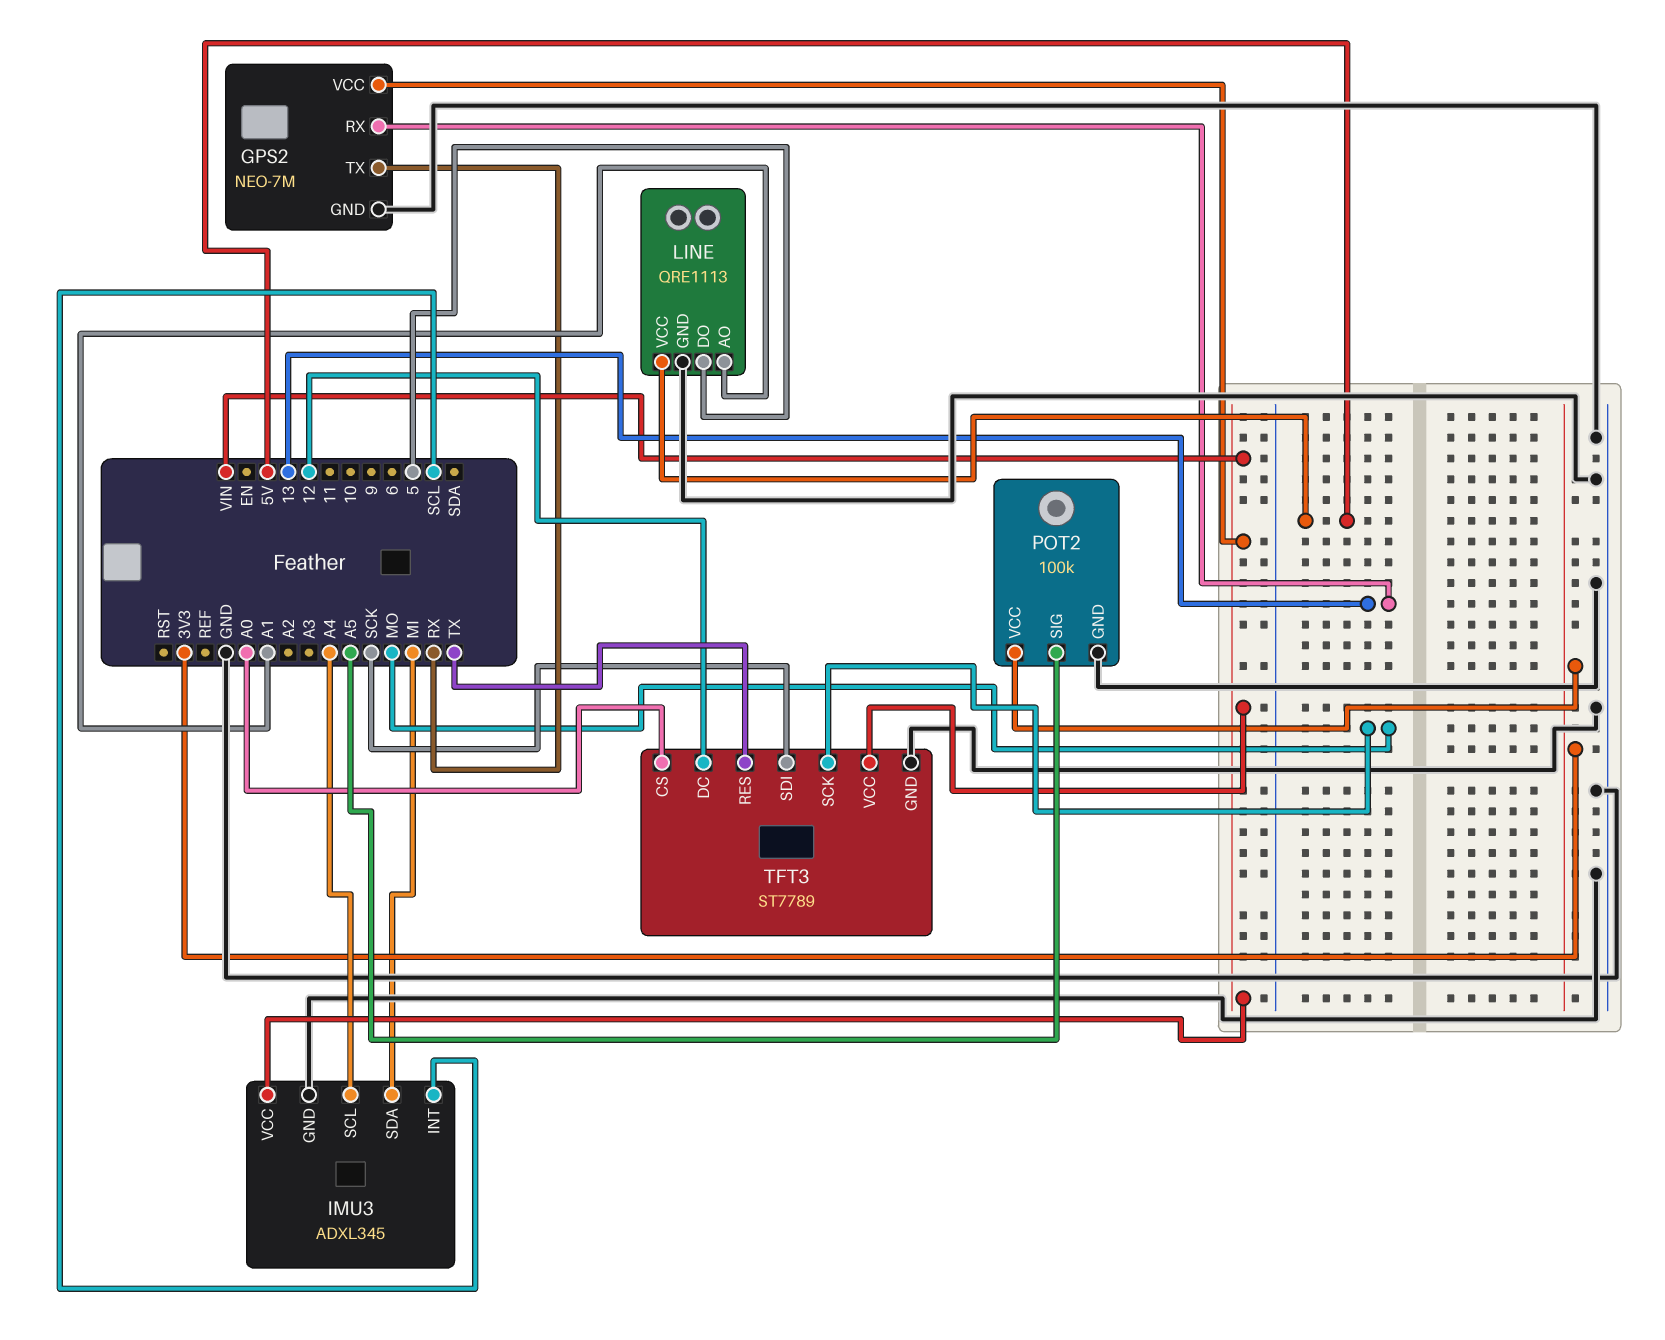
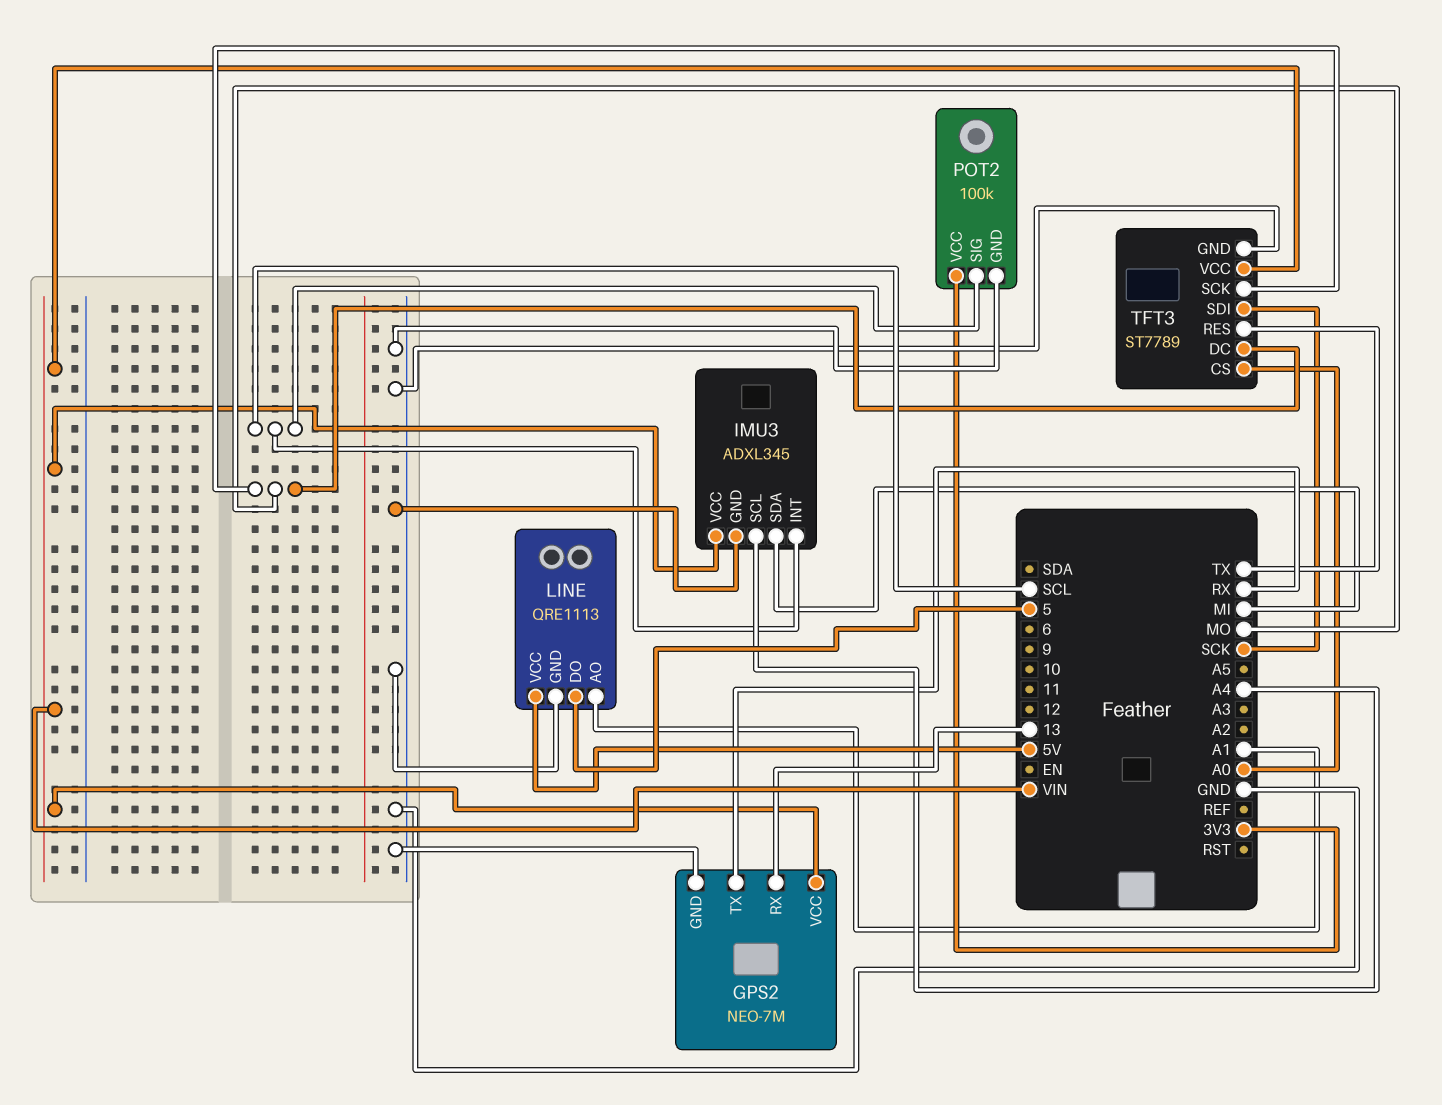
POT2 pin SIG: A5 -> SCL
TFT3 pin DC: 12 -> MO

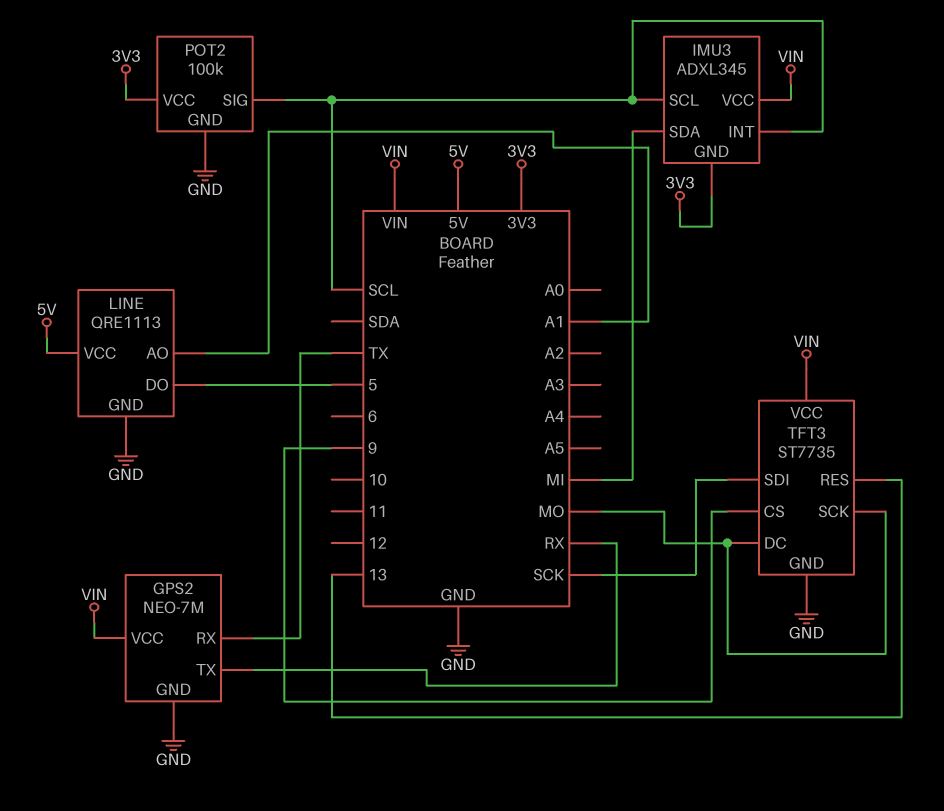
GPS2 pin RX: 13 -> TX
IMU3 pin GND: GND -> 3V3
IMU3 pin SCL: A4 -> SCL
TFT3: ST7789 -> ST7735
TFT3 pin CS: A0 -> 9
TFT3 pin RES: TX -> 13

